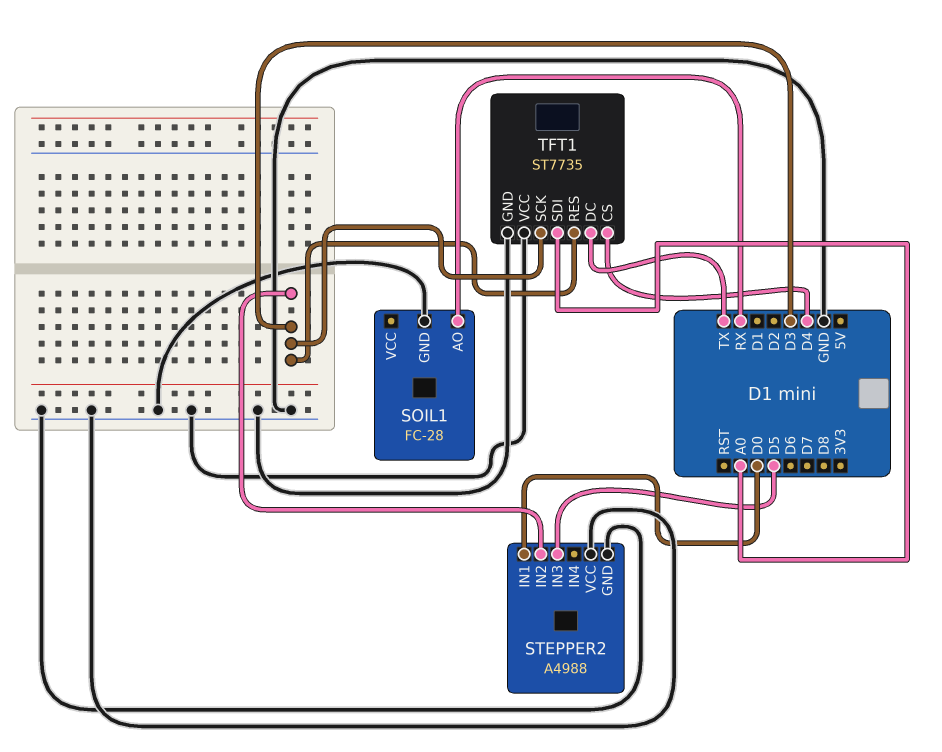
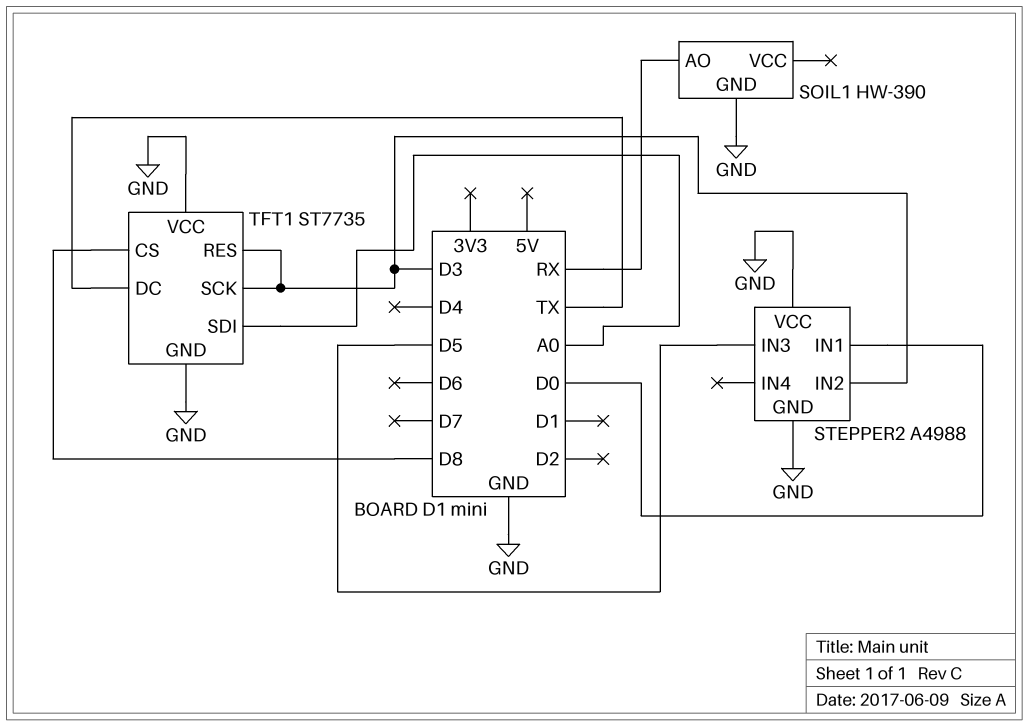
SOIL1: FC-28 -> HW-390
TFT1 pin CS: D4 -> D8

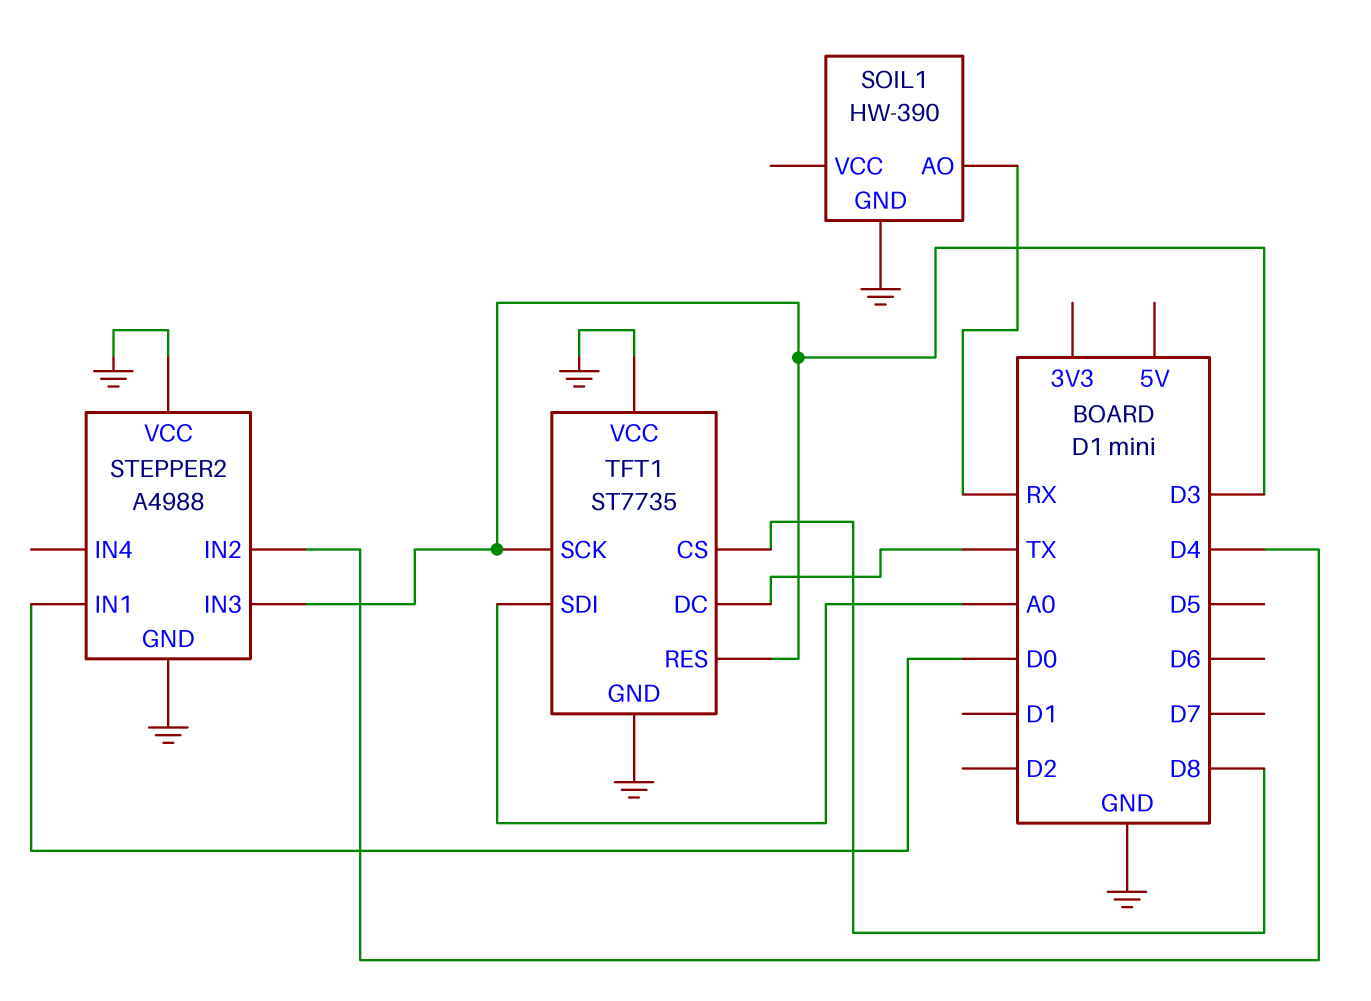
STEPPER2 pin IN2: D3 -> D4
STEPPER2 pin IN3: D5 -> D3

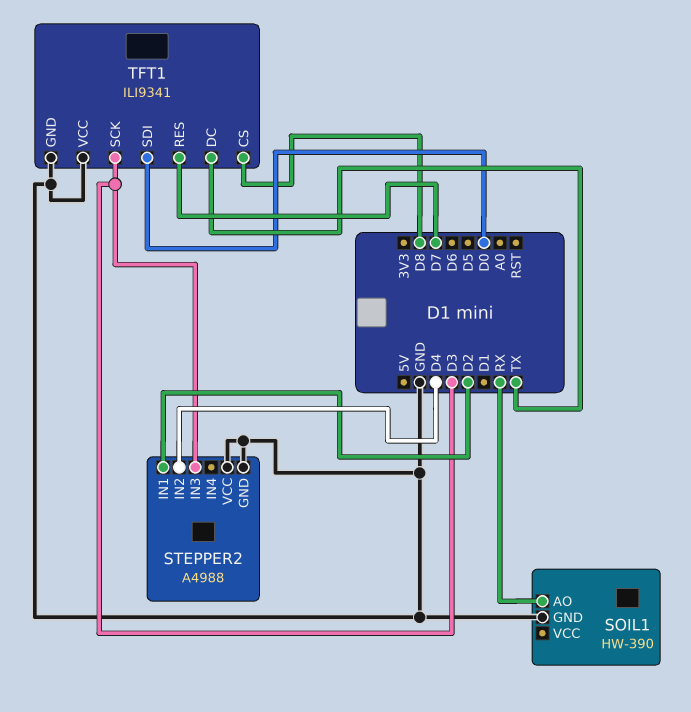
STEPPER2 pin IN1: D0 -> D2
TFT1: ST7735 -> ILI9341
TFT1 pin RES: D3 -> D7
TFT1 pin SDI: A0 -> D0

